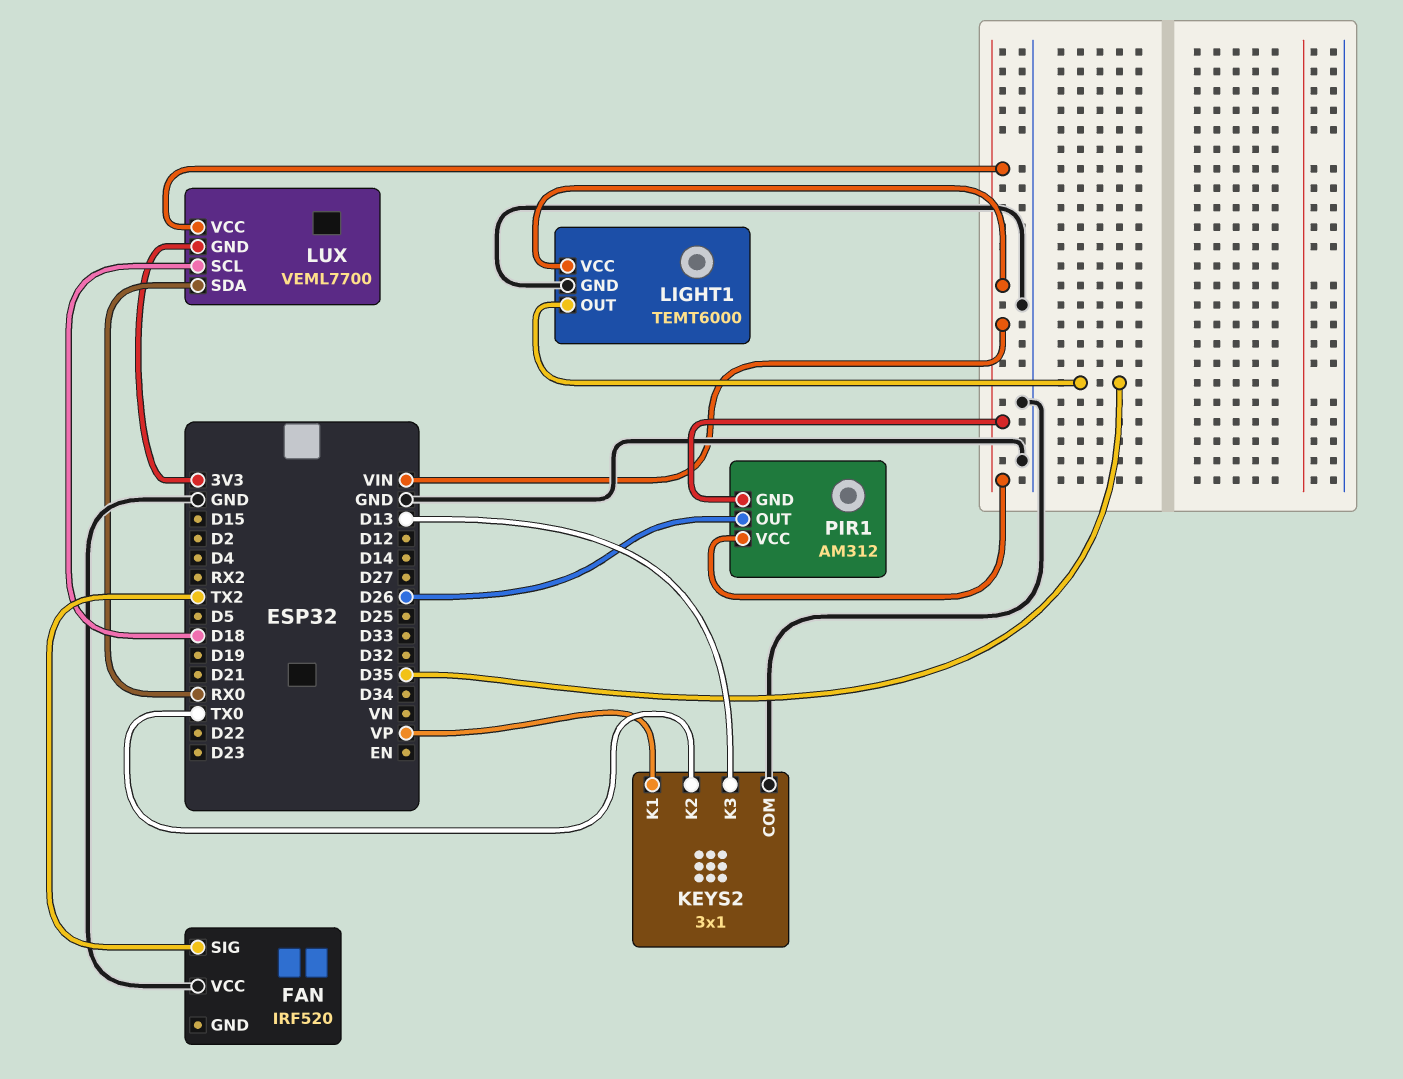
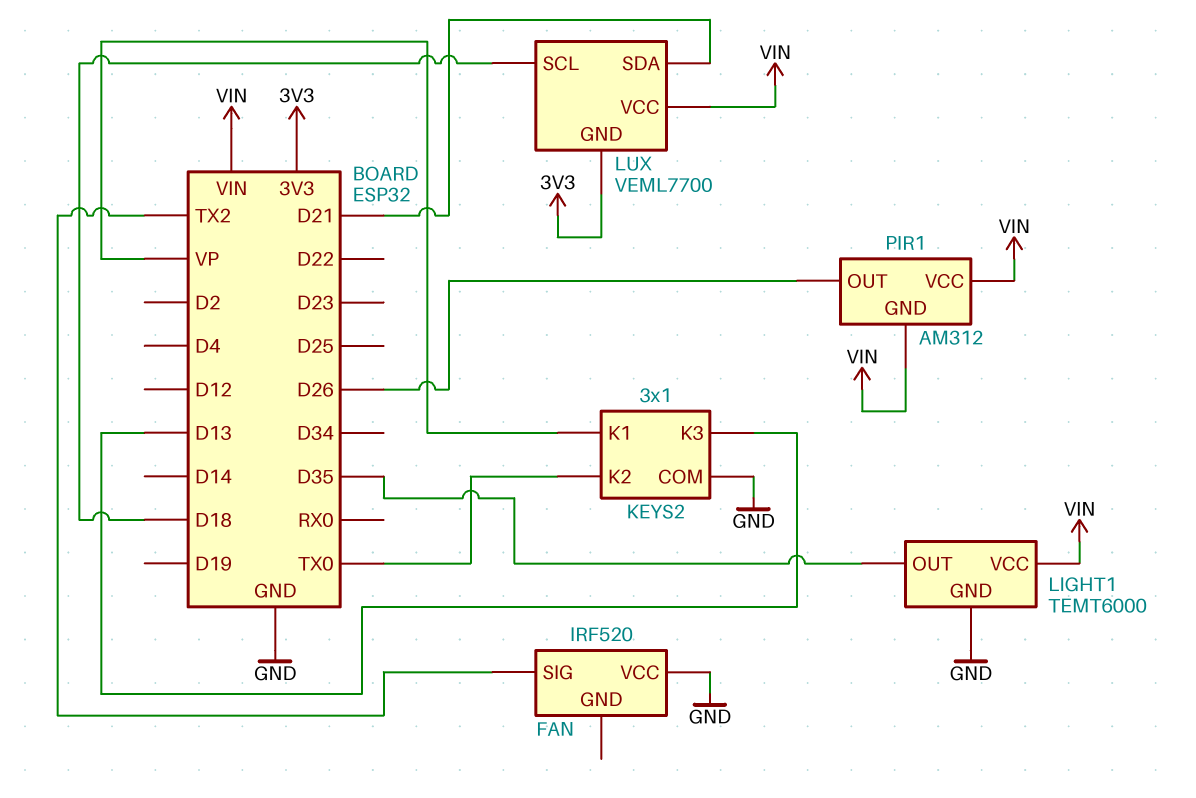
LUX pin SDA: RX0 -> D21

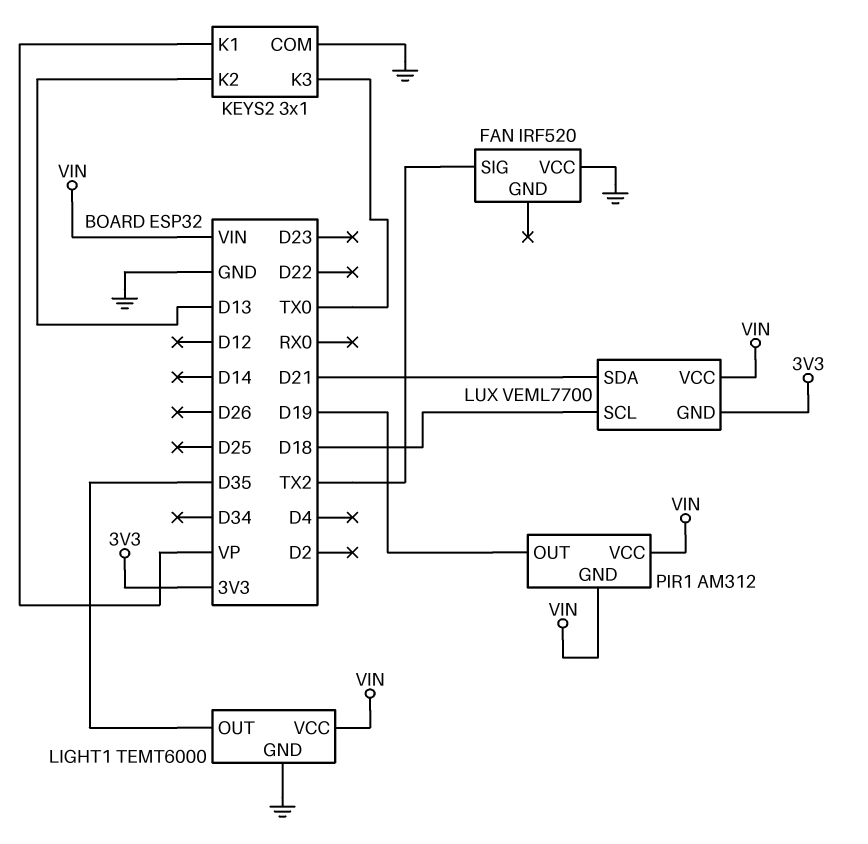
KEYS2 pin K2: TX0 -> D13
KEYS2 pin K3: D13 -> TX0
PIR1 pin OUT: D26 -> D19

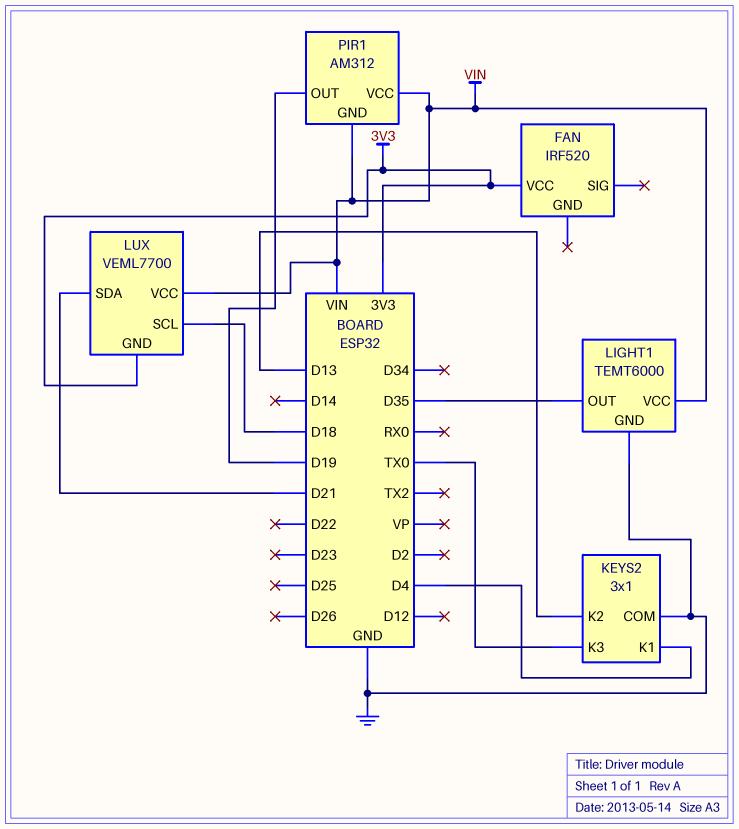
FAN pin SIG: TX2 -> none
FAN pin VCC: GND -> 3V3
KEYS2 pin K1: VP -> D4

